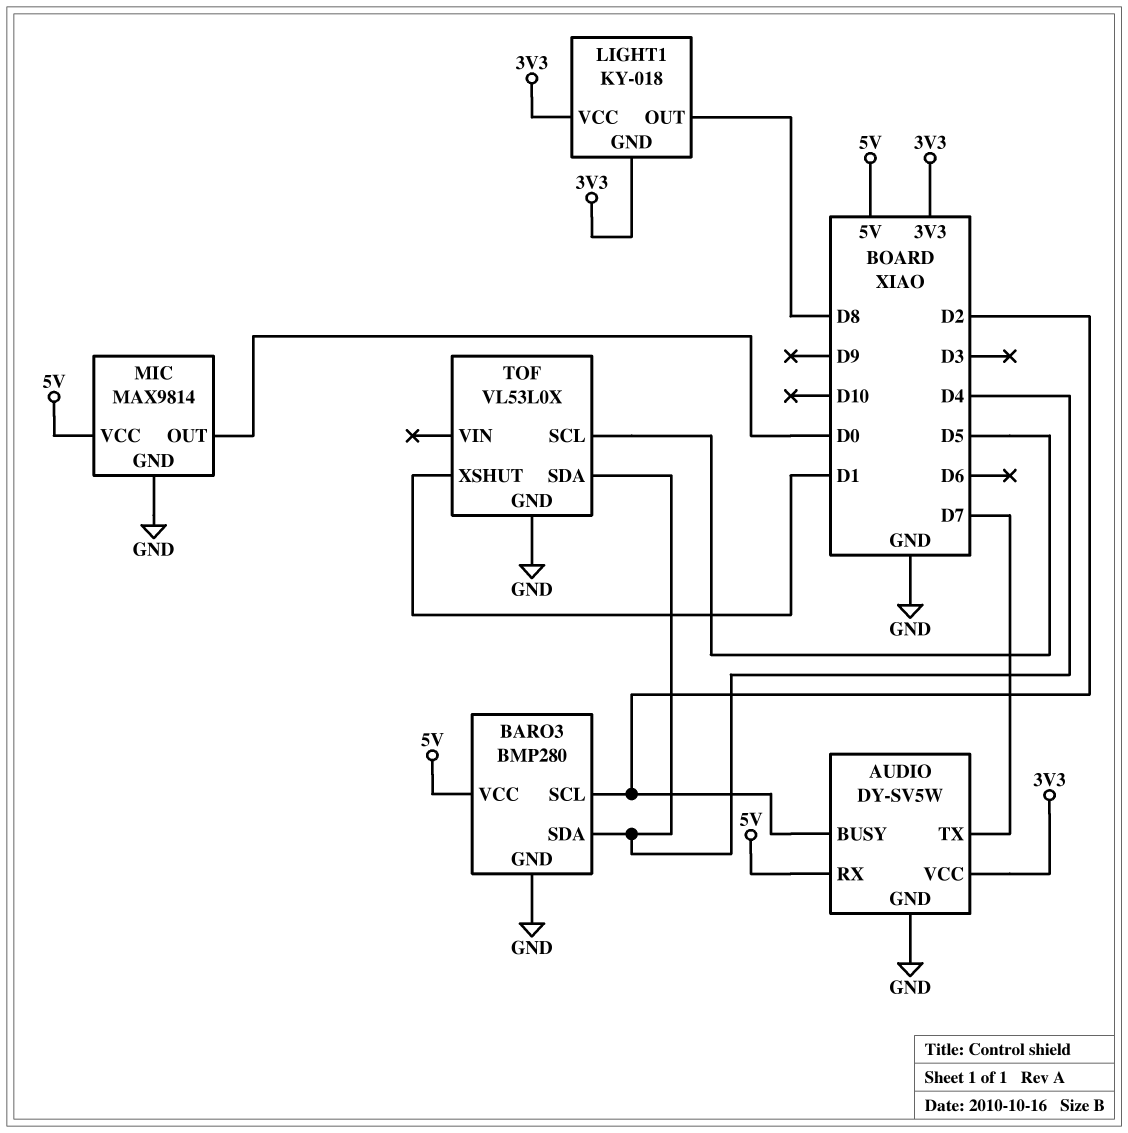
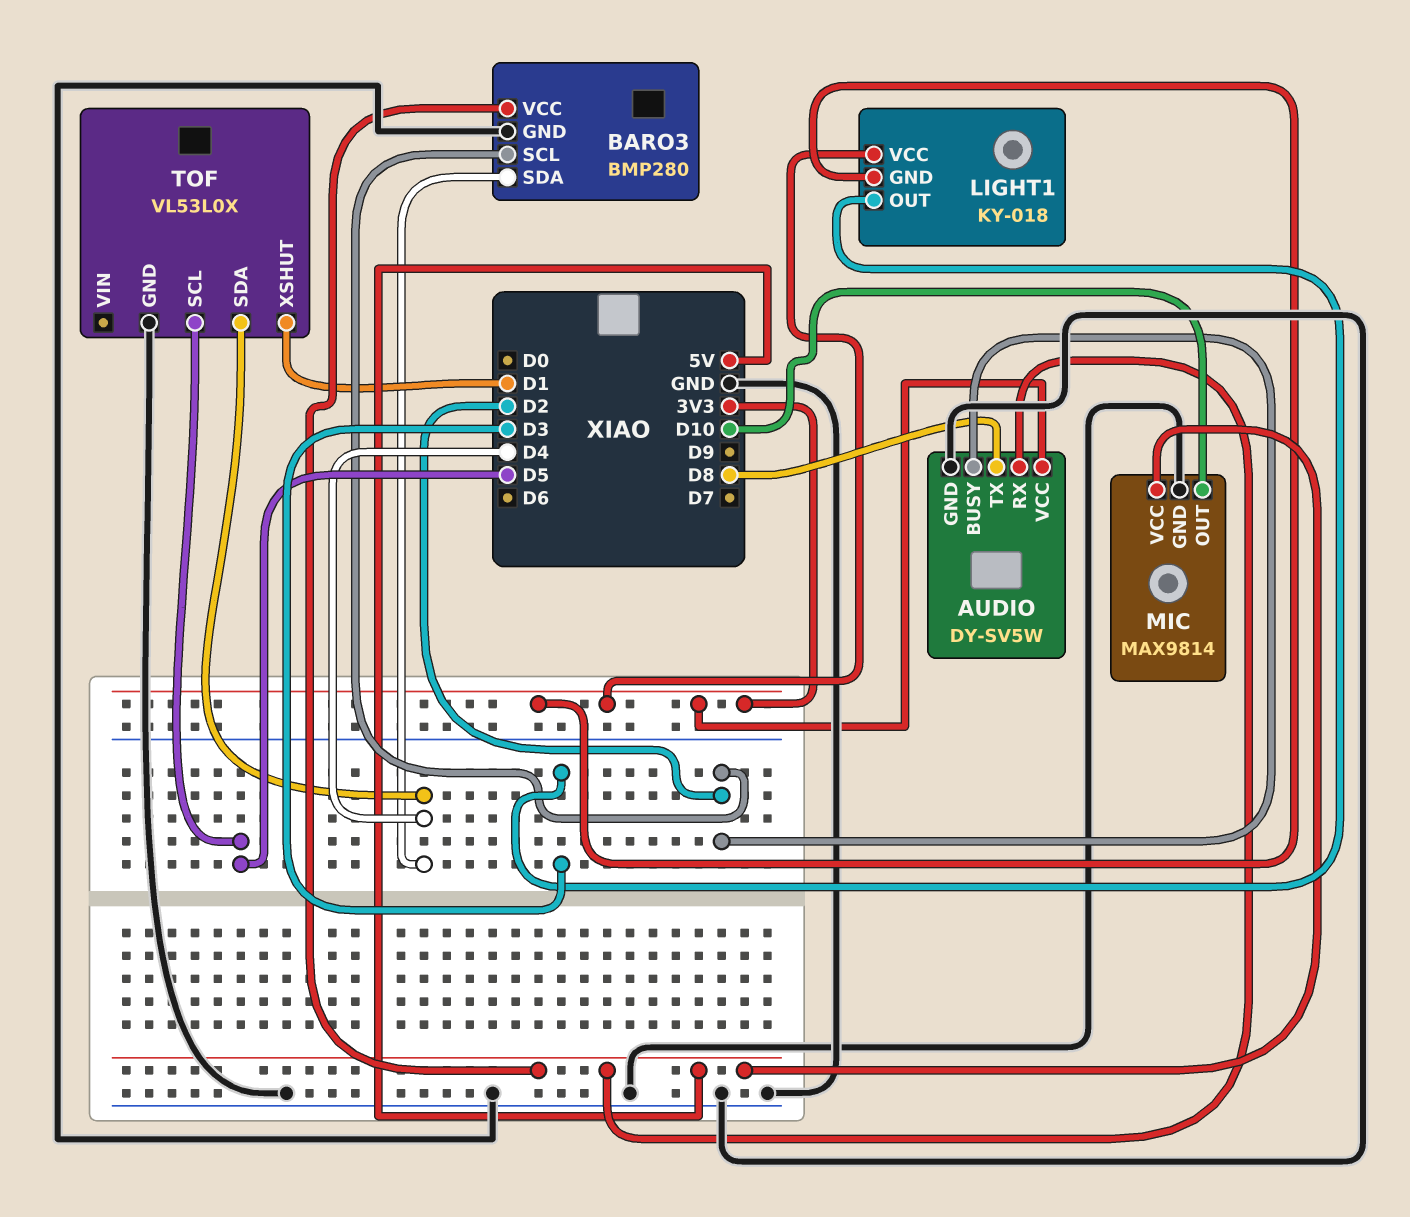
AUDIO pin TX: D7 -> D8
LIGHT1 pin OUT: D8 -> D3
MIC pin OUT: D0 -> D10

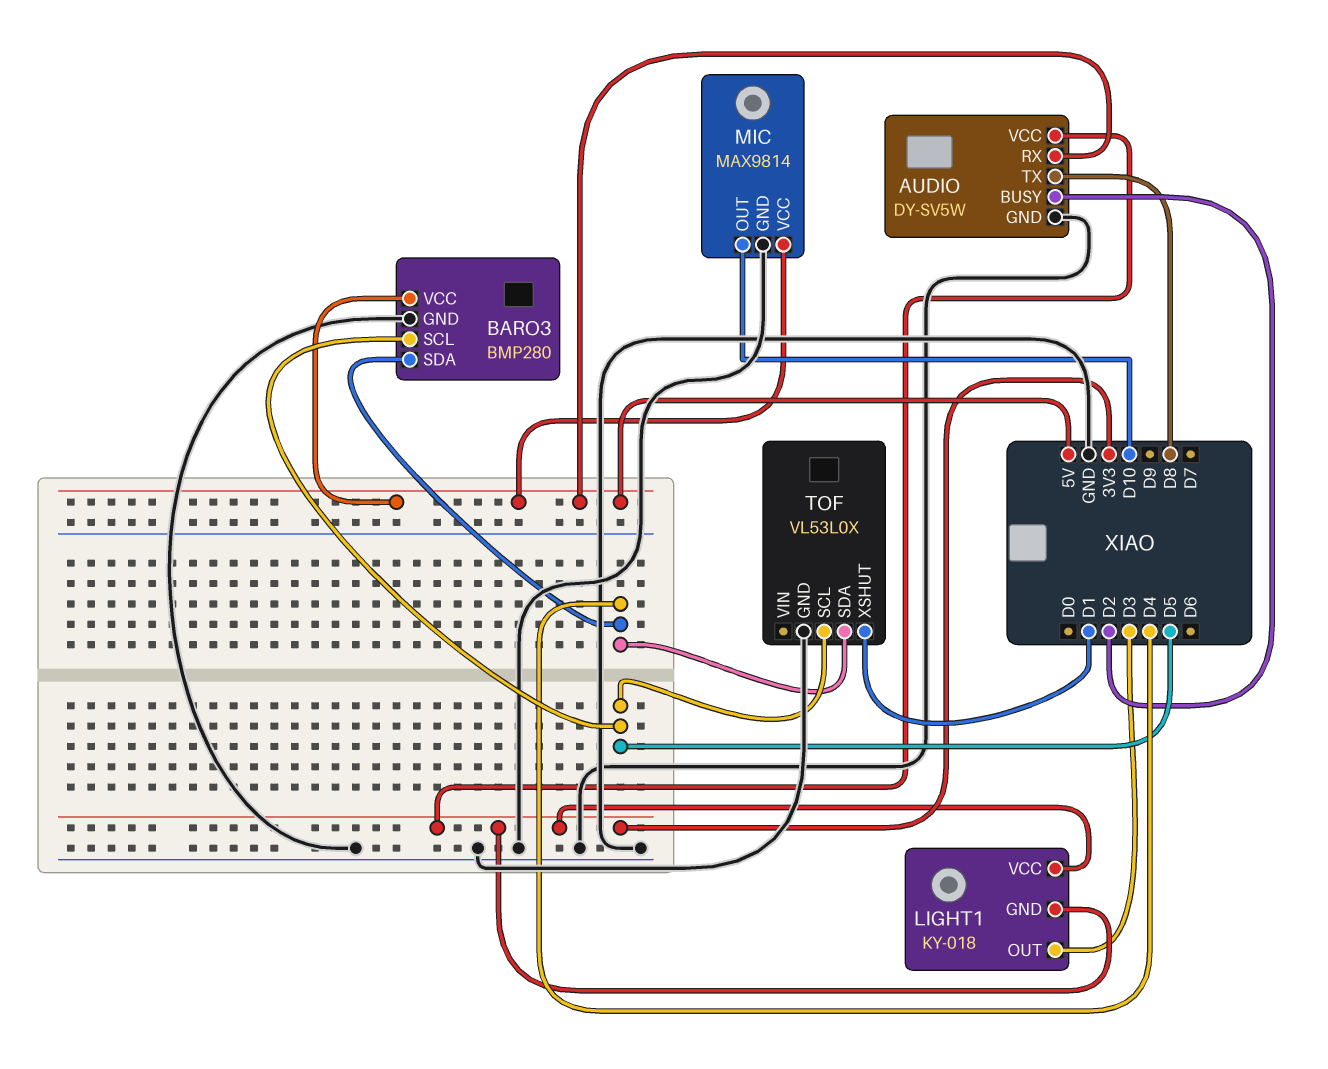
BARO3 pin SCL: D2 -> D5

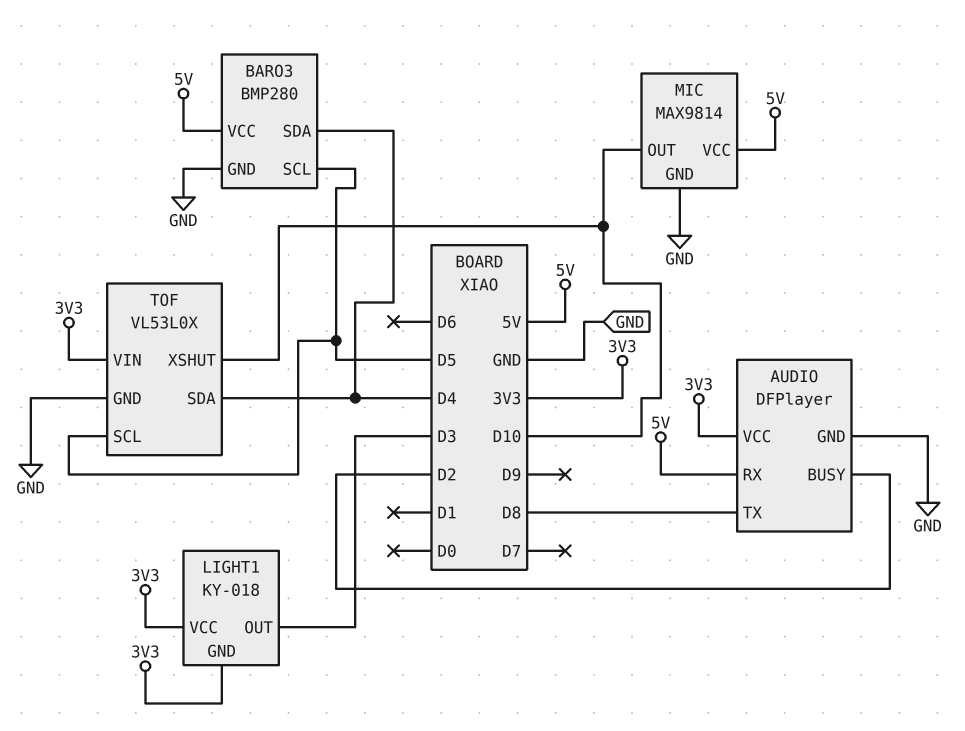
AUDIO: DY-SV5W -> DFPlayer
TOF pin VIN: none -> 3V3
TOF pin XSHUT: D1 -> D10

